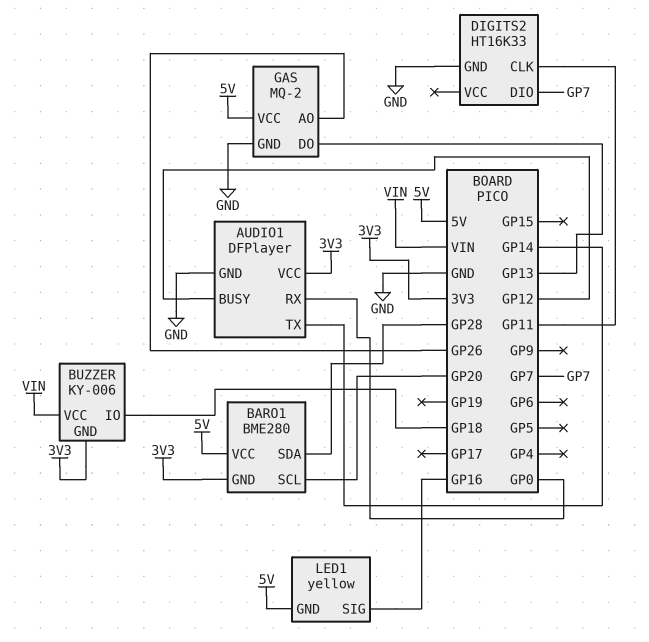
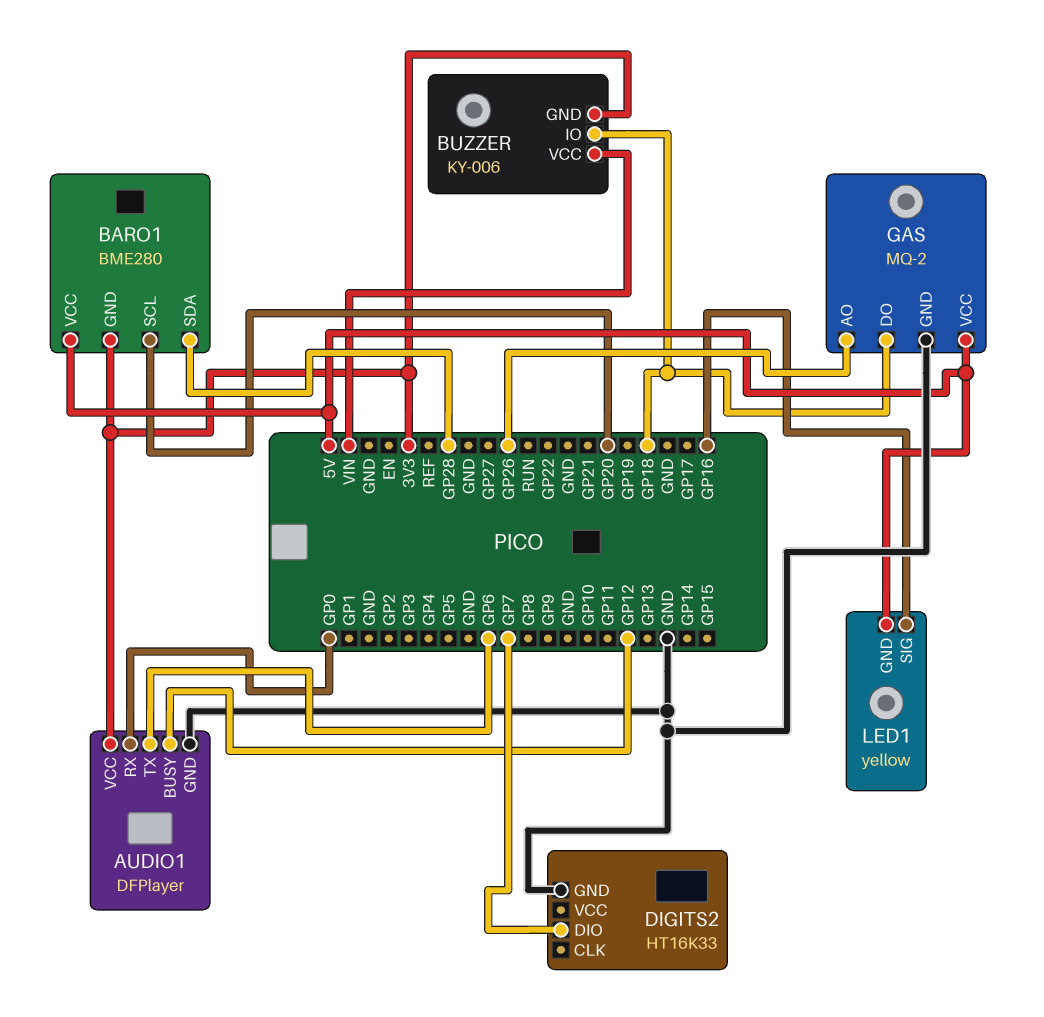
AUDIO1 pin TX: GP14 -> GP6
DIGITS2 pin CLK: GP11 -> none
GAS pin DO: GP13 -> GP18

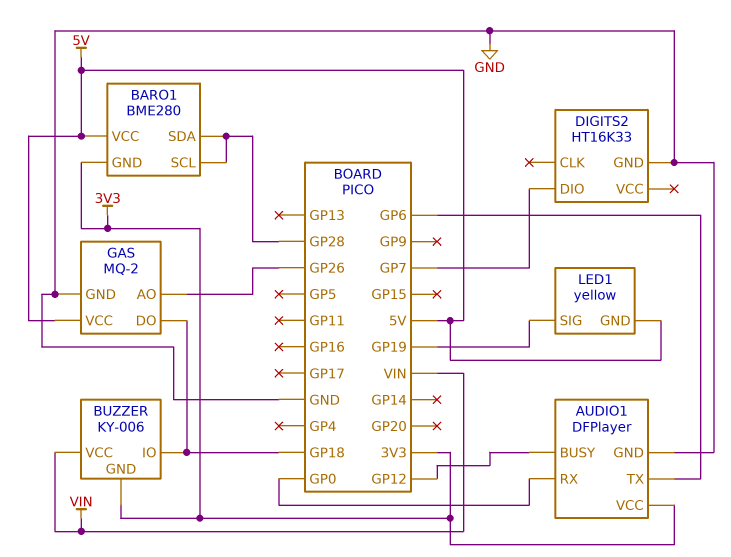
BARO1 pin SCL: GP20 -> GP28
LED1 pin SIG: GP16 -> GP19

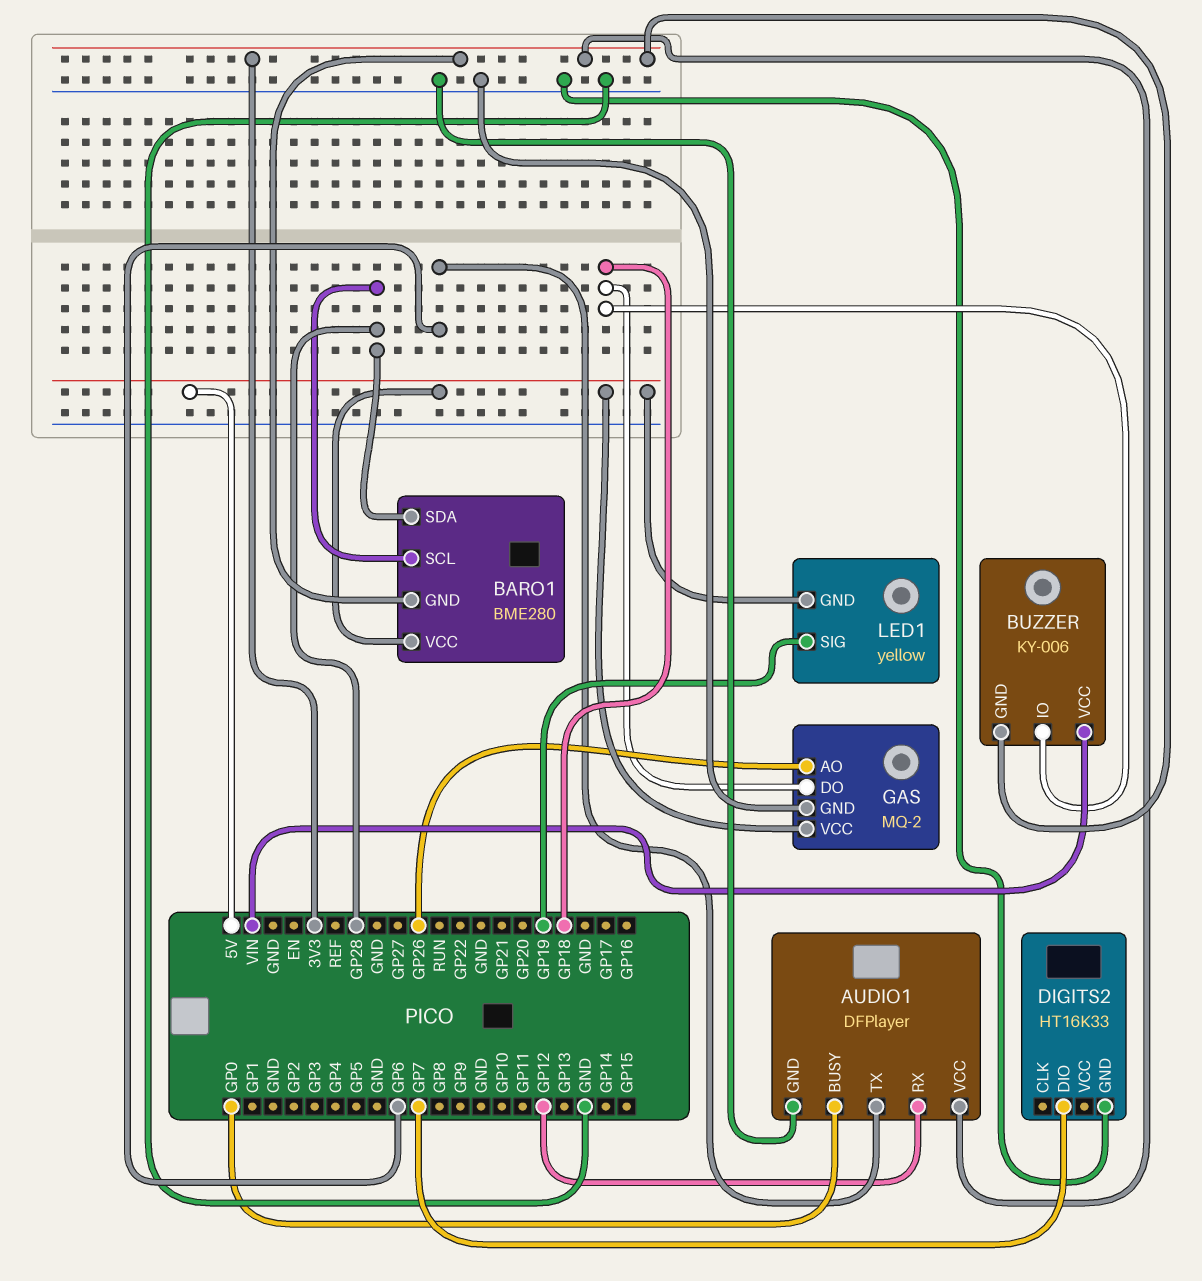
AUDIO1 pin BUSY: GP12 -> GP0
AUDIO1 pin RX: GP0 -> GP12

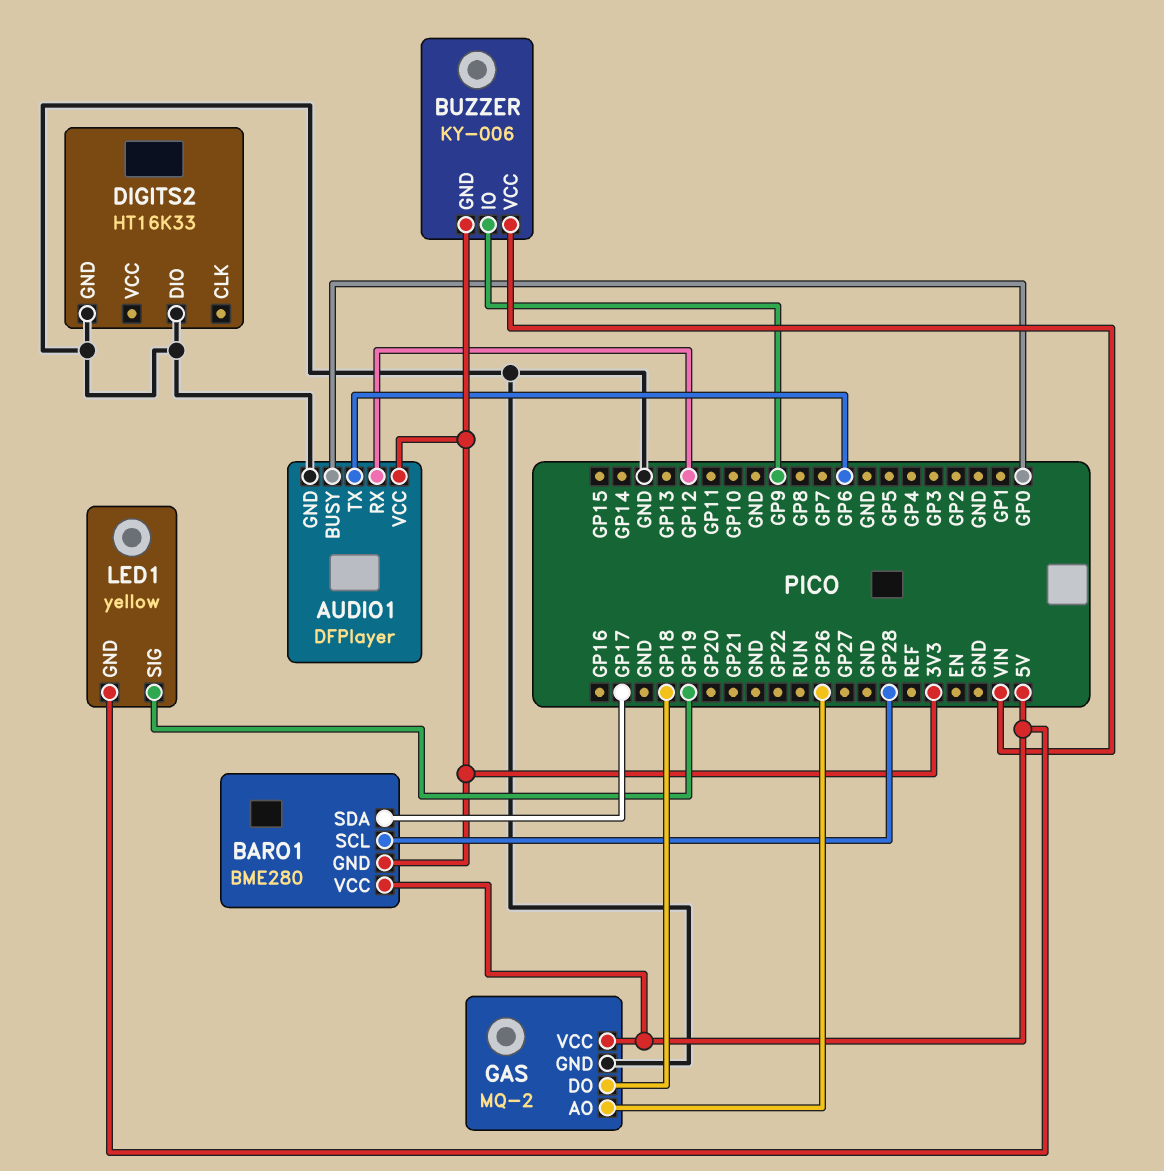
BARO1 pin SDA: GP28 -> GP17
BUZZER pin IO: GP18 -> GP9
DIGITS2 pin DIO: GP7 -> GND

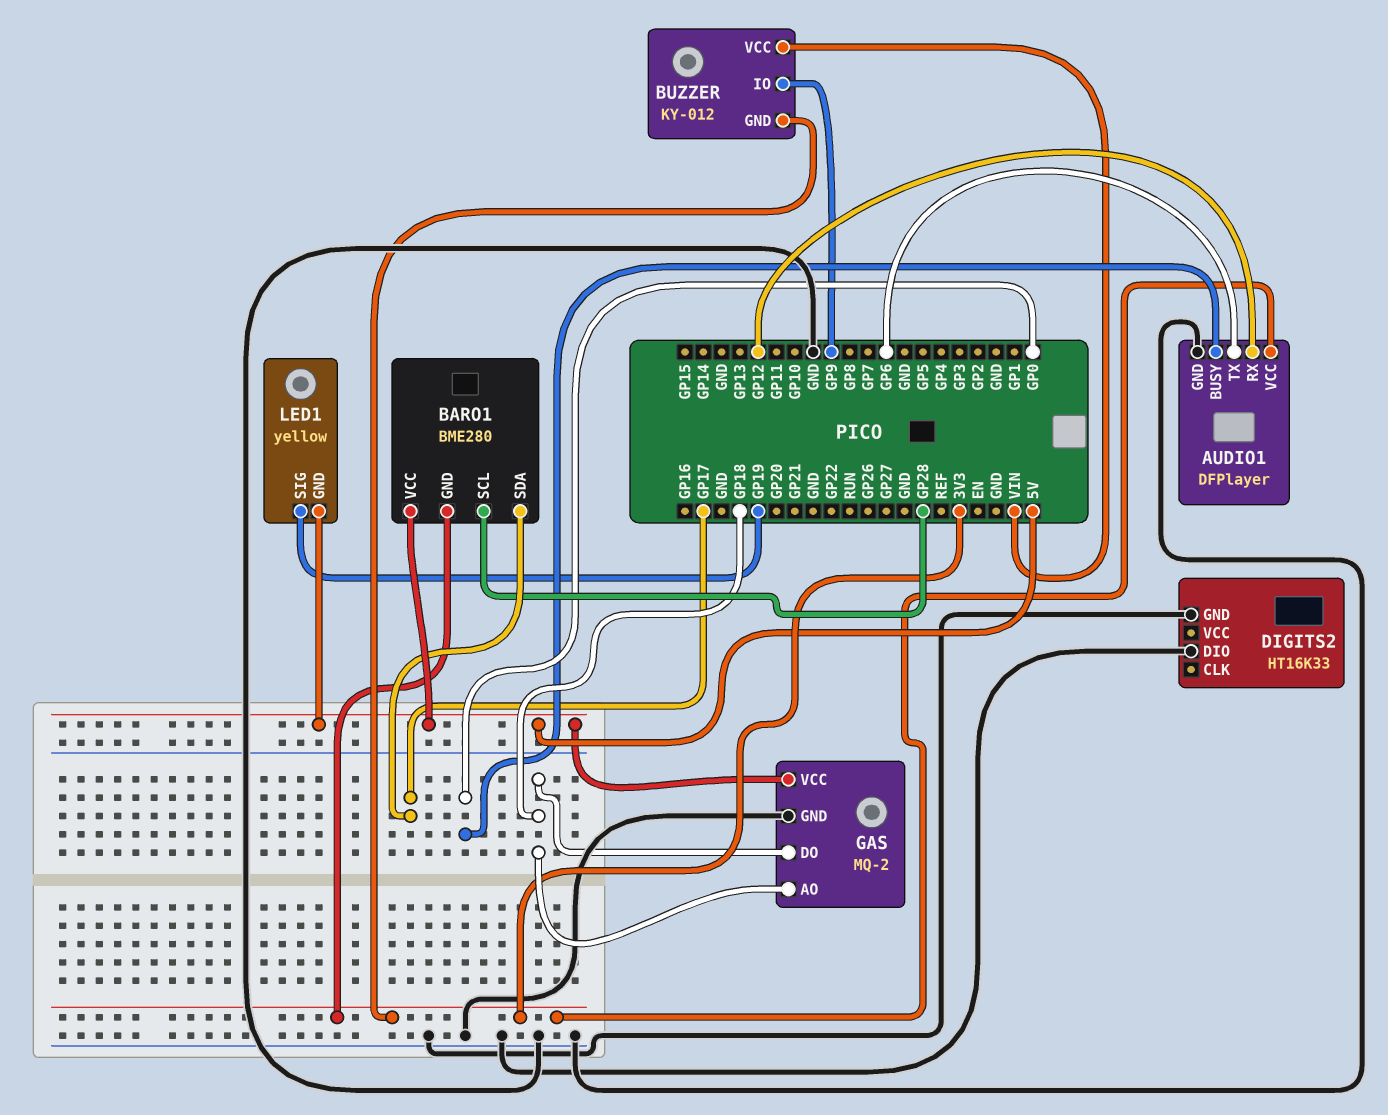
BUZZER: KY-006 -> KY-012
GAS pin AO: GP26 -> GP18

